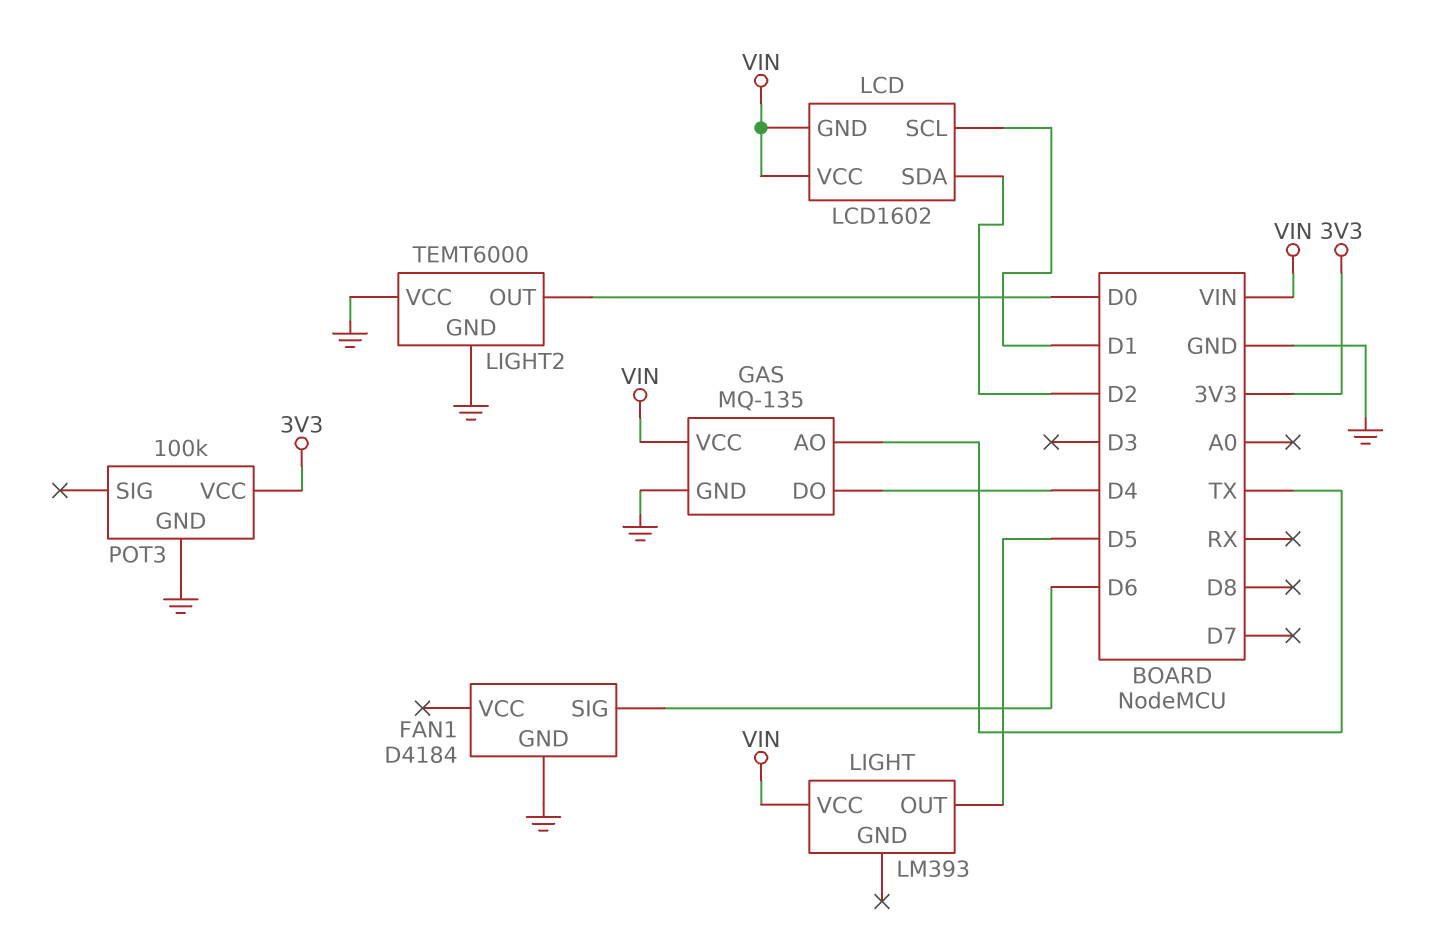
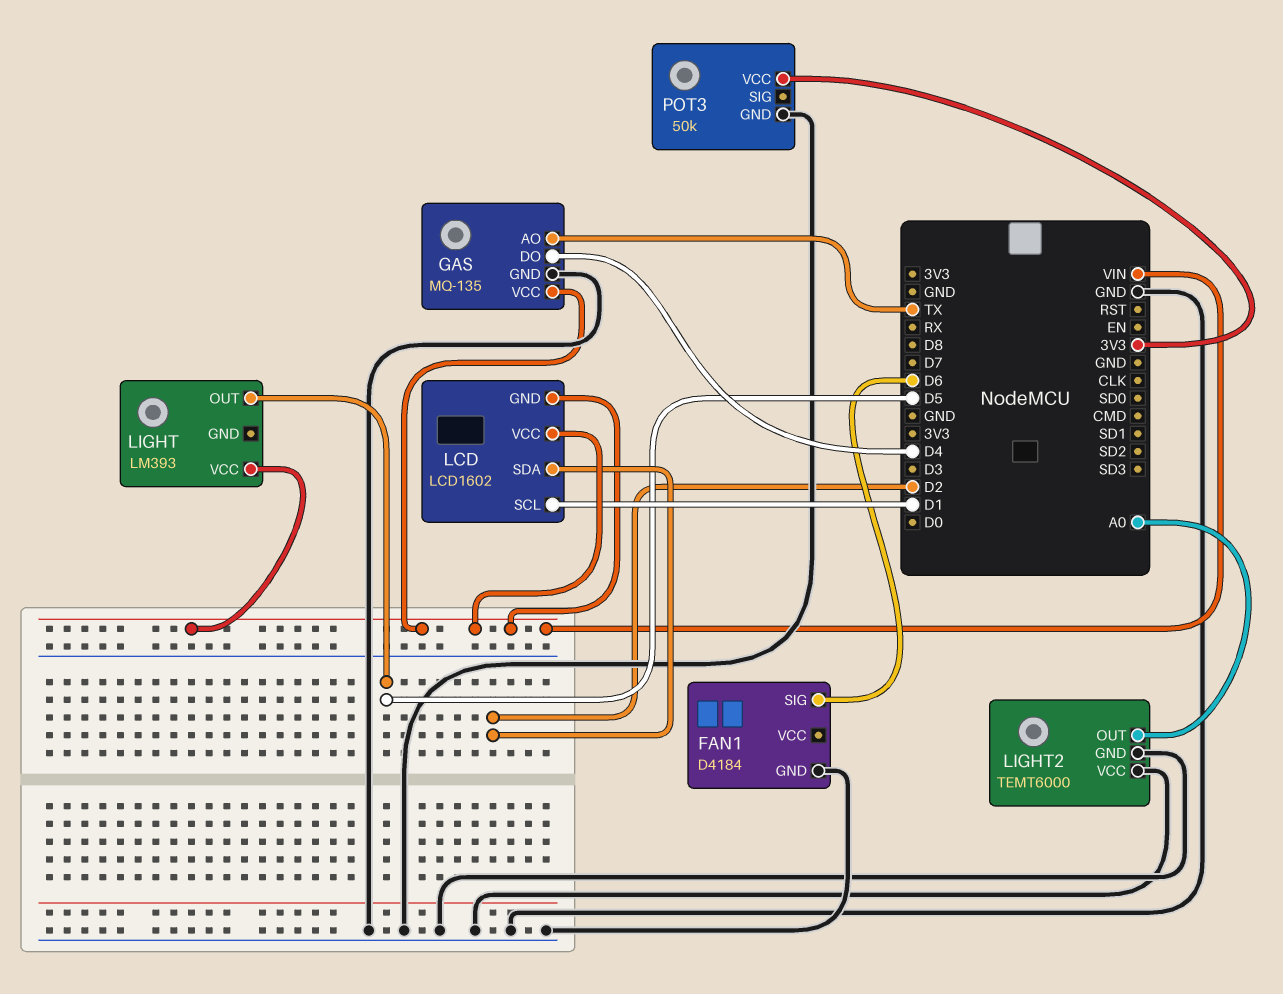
LIGHT2 pin OUT: D0 -> A0
POT3: 100k -> 50k

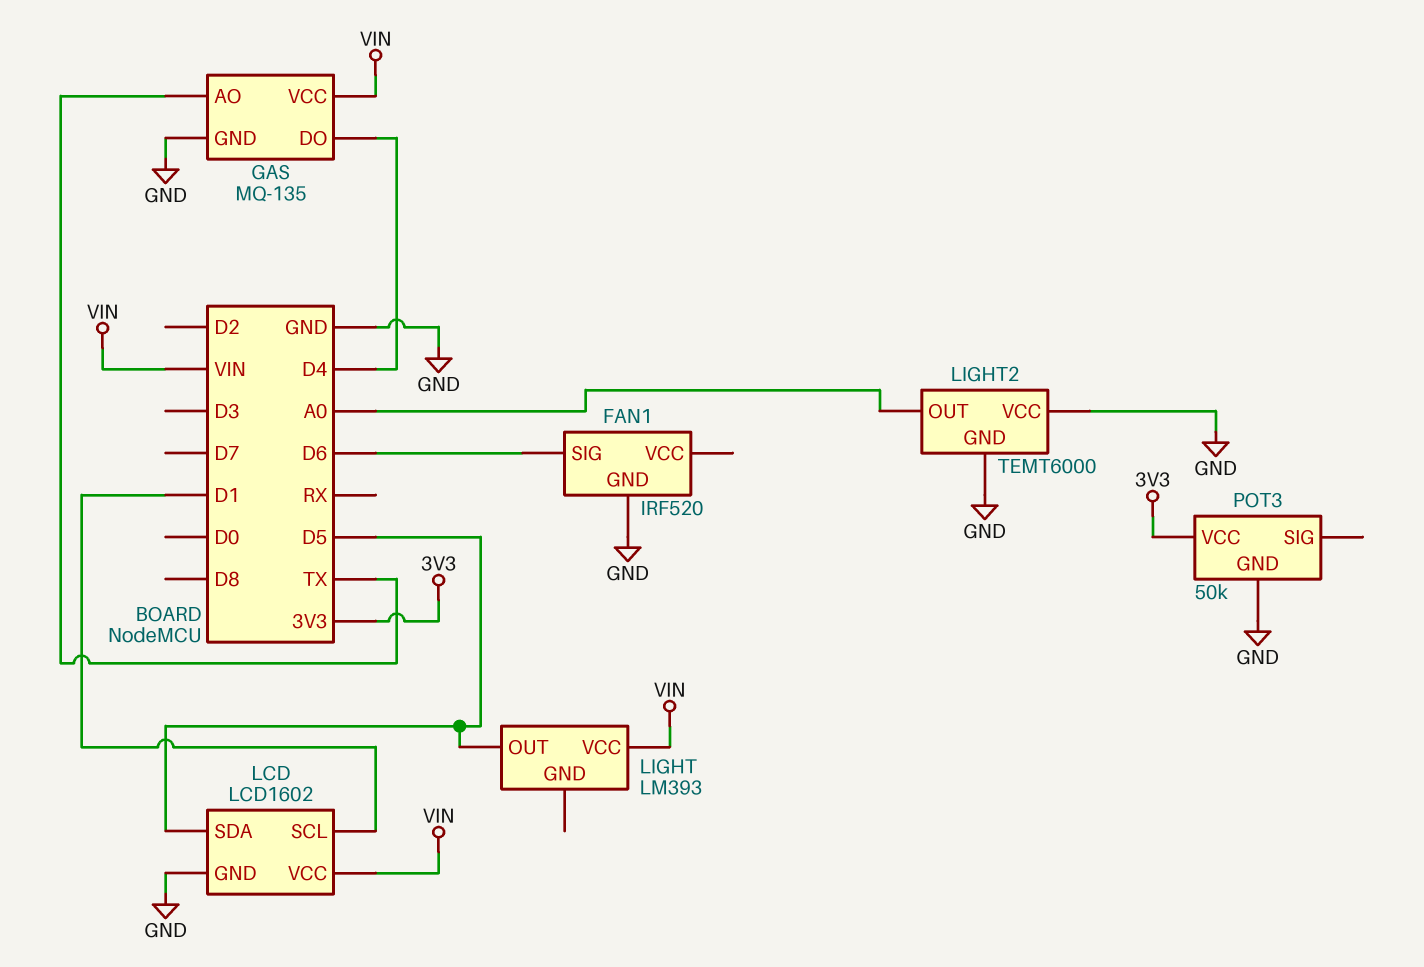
FAN1: D4184 -> IRF520
LCD pin GND: VIN -> GND
LCD pin SDA: D2 -> D5

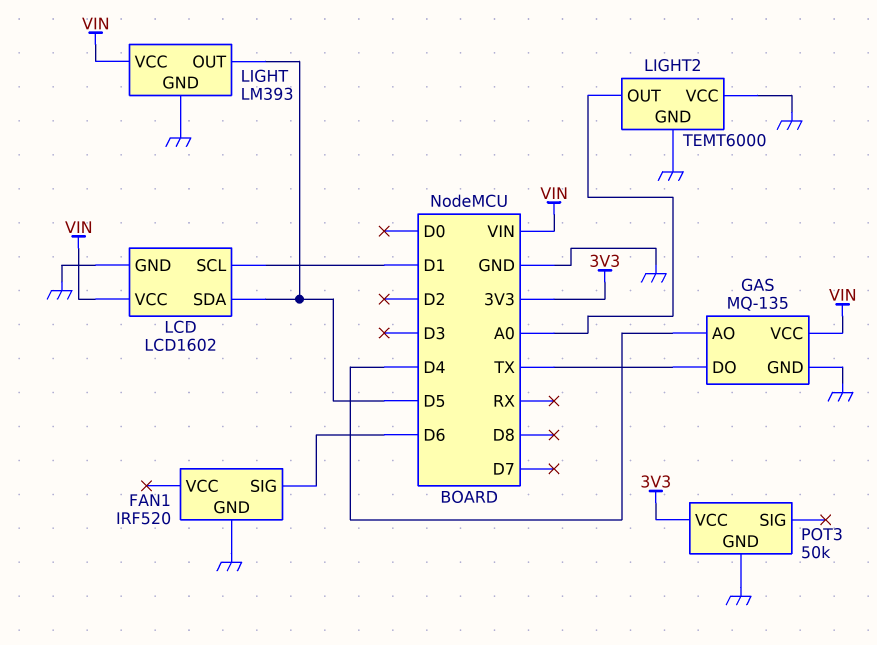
GAS pin AO: TX -> D4
GAS pin DO: D4 -> TX
LIGHT pin GND: none -> GND

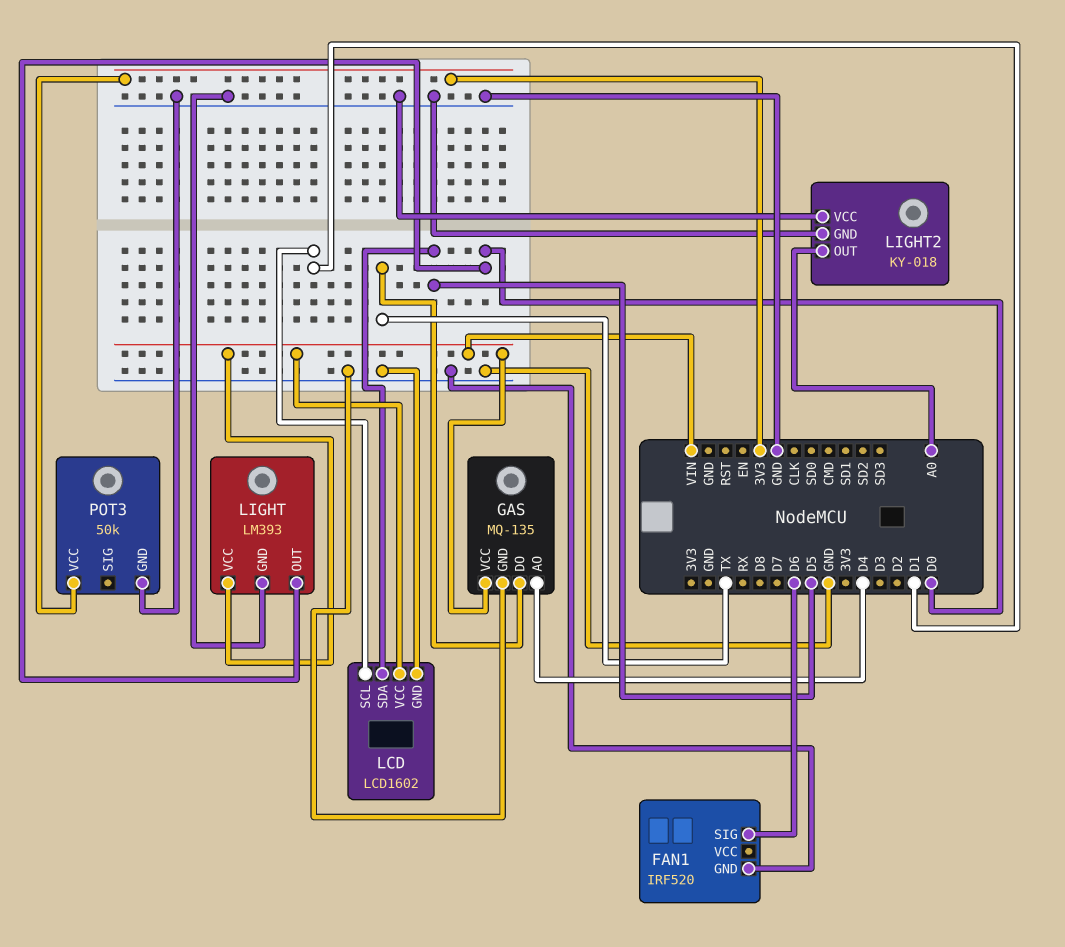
LIGHT pin OUT: D5 -> D0
LIGHT2: TEMT6000 -> KY-018

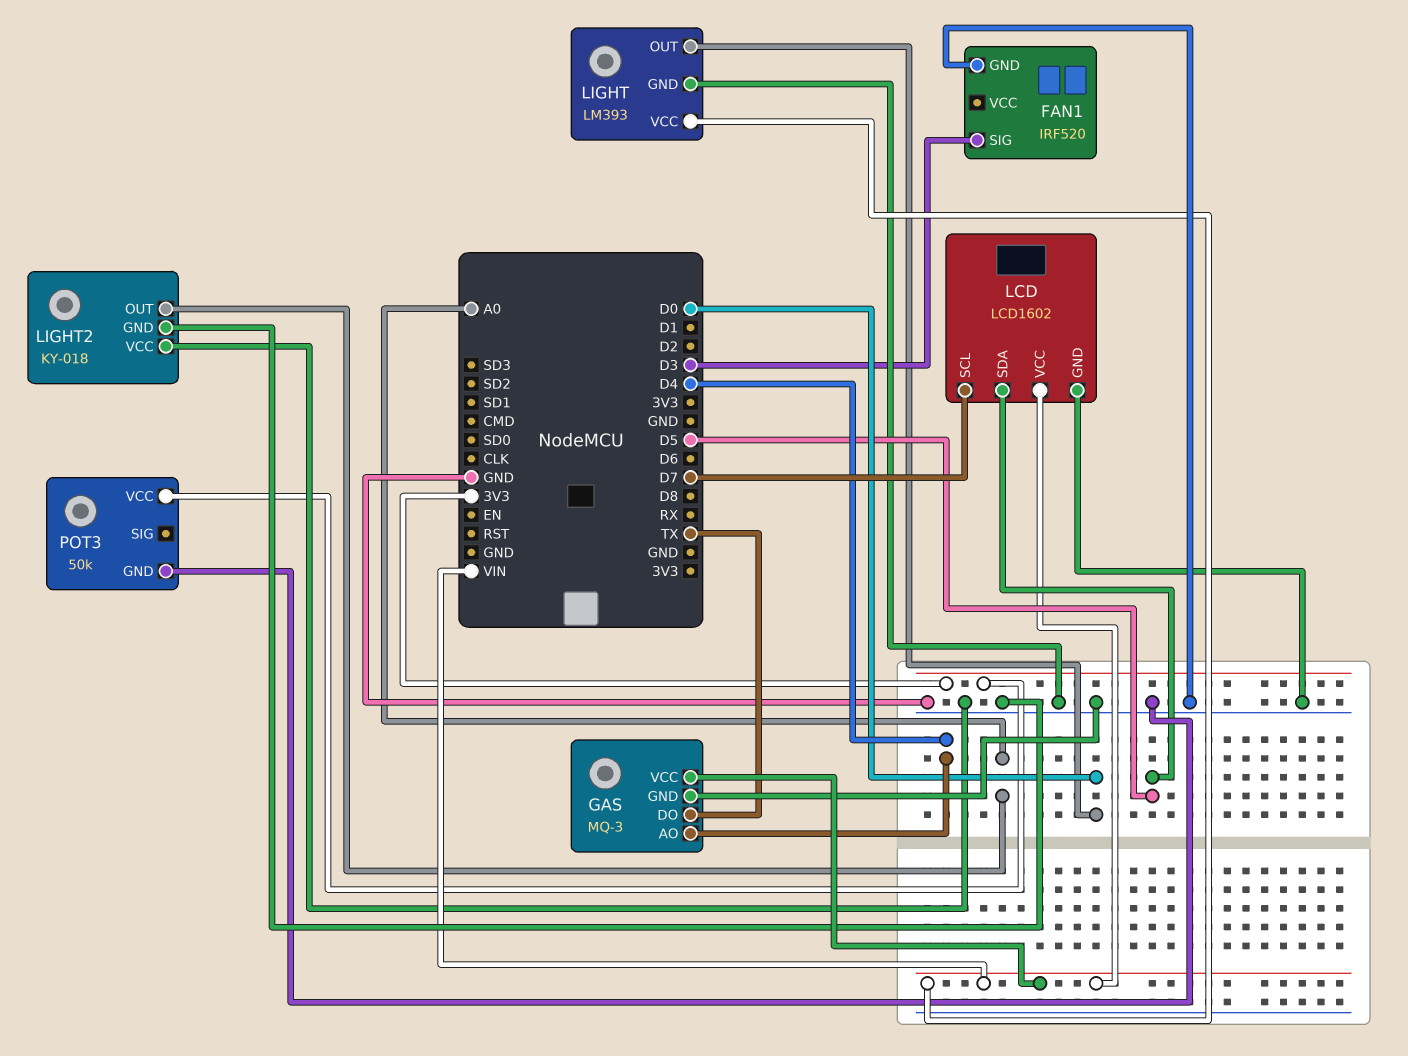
FAN1 pin SIG: D6 -> D3
GAS: MQ-135 -> MQ-3
LCD pin SCL: D1 -> D7

